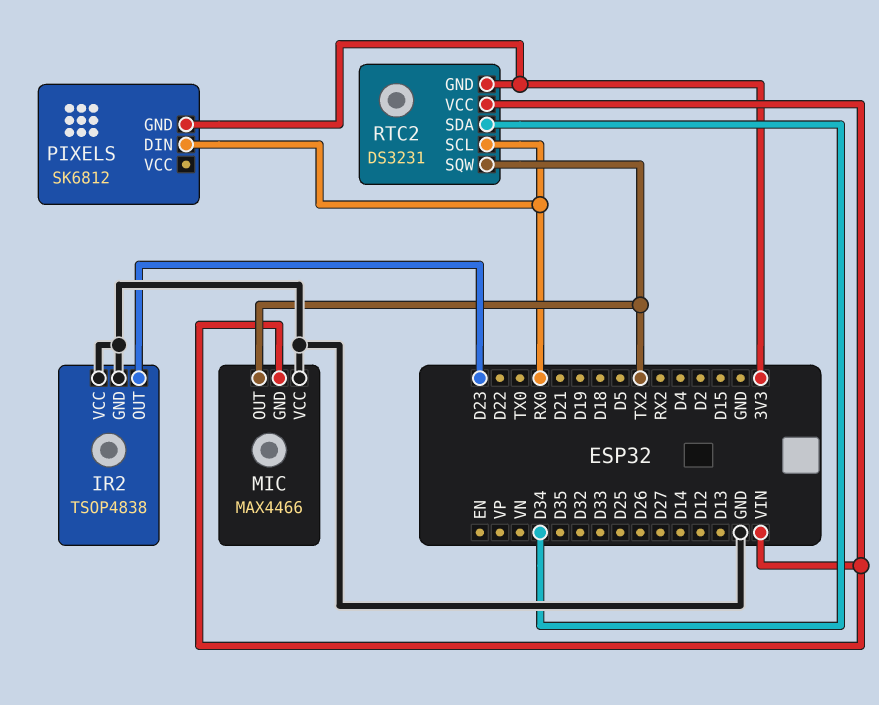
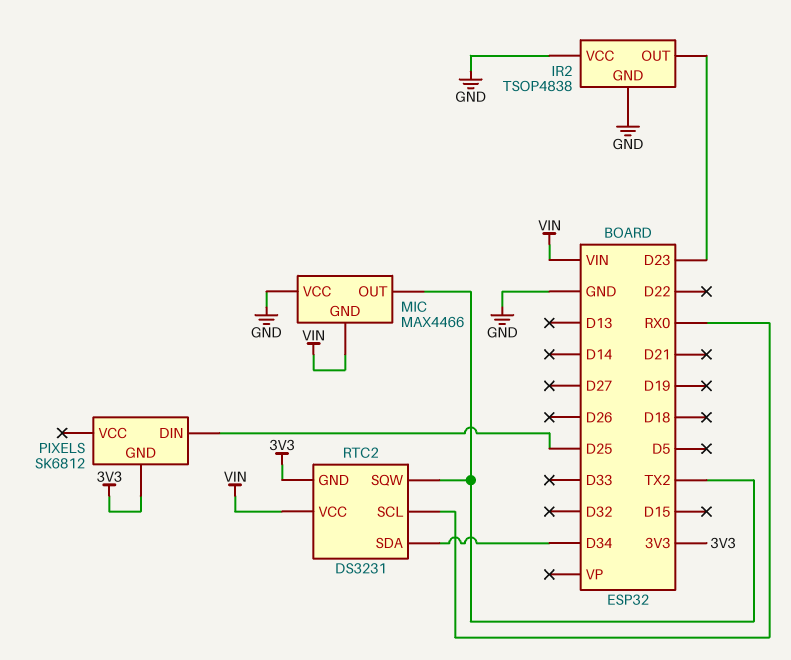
PIXELS pin DIN: RX0 -> D25

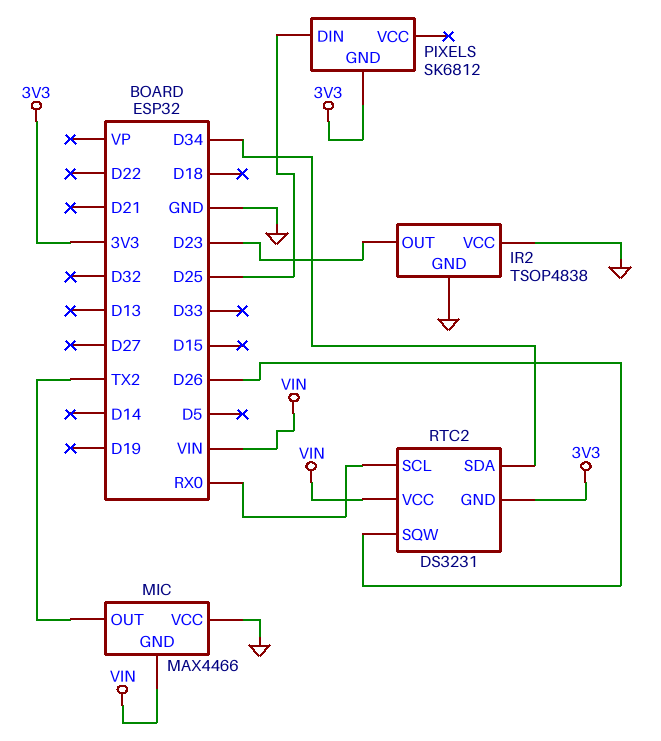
RTC2 pin SQW: TX2 -> D26

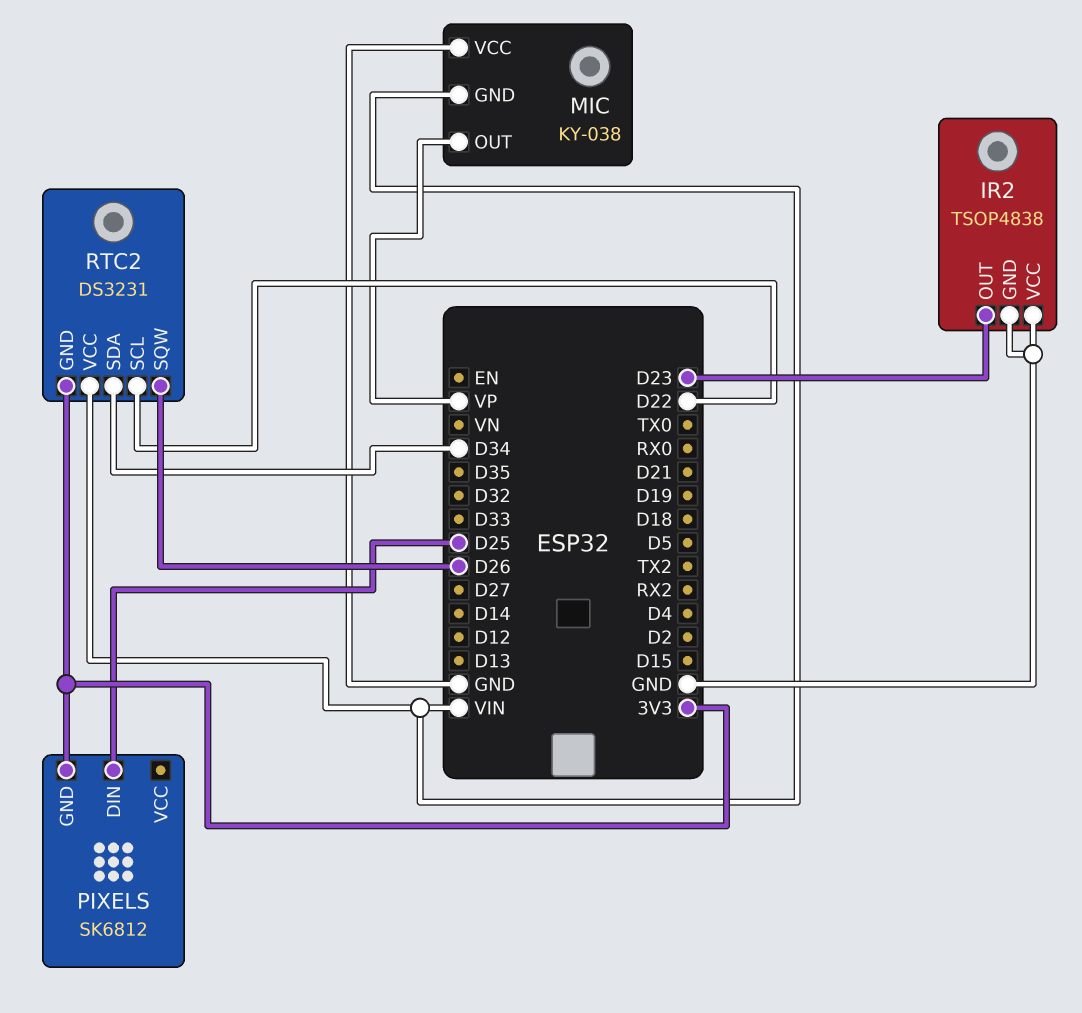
MIC: MAX4466 -> KY-038
MIC pin OUT: TX2 -> VP
RTC2 pin SCL: RX0 -> D22

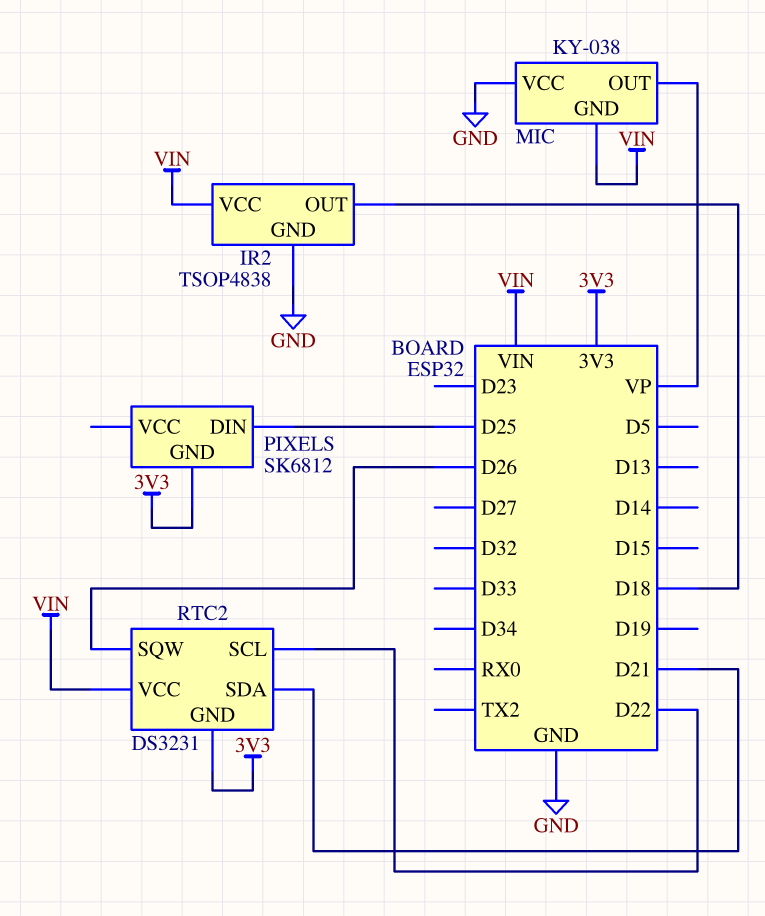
IR2 pin OUT: D23 -> D18
IR2 pin VCC: GND -> VIN
RTC2 pin SDA: D34 -> D21

